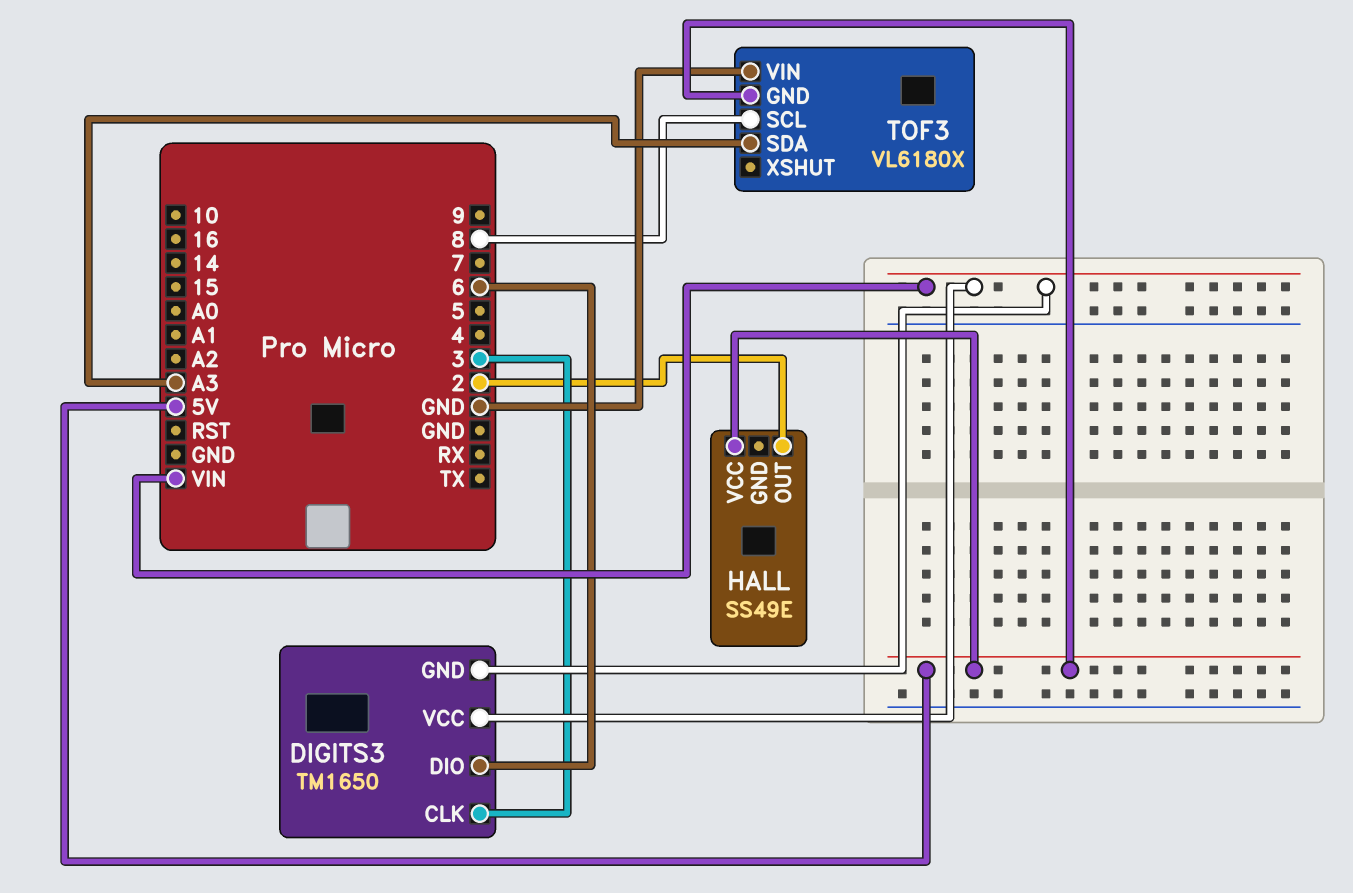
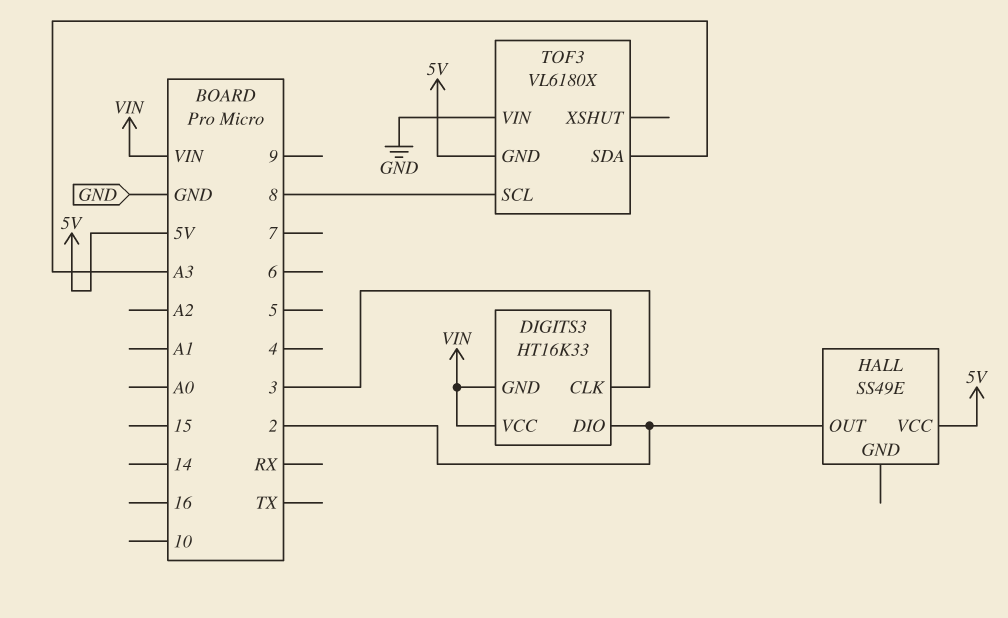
DIGITS3: TM1650 -> HT16K33
DIGITS3 pin DIO: 6 -> 2

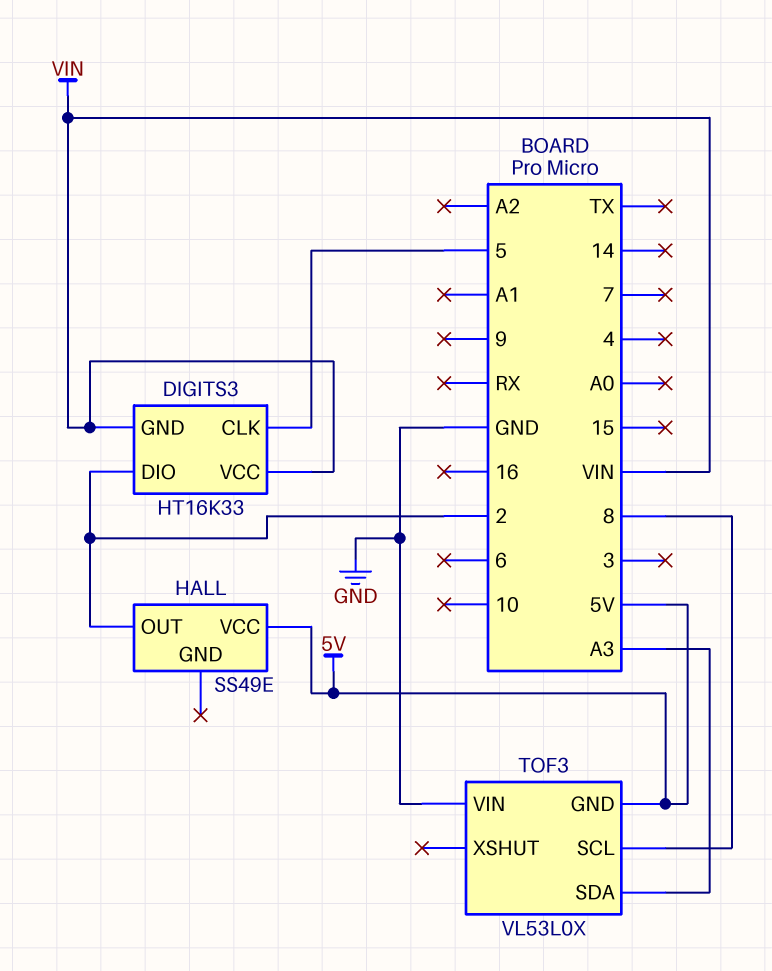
DIGITS3 pin CLK: 3 -> 5
TOF3: VL6180X -> VL53L0X

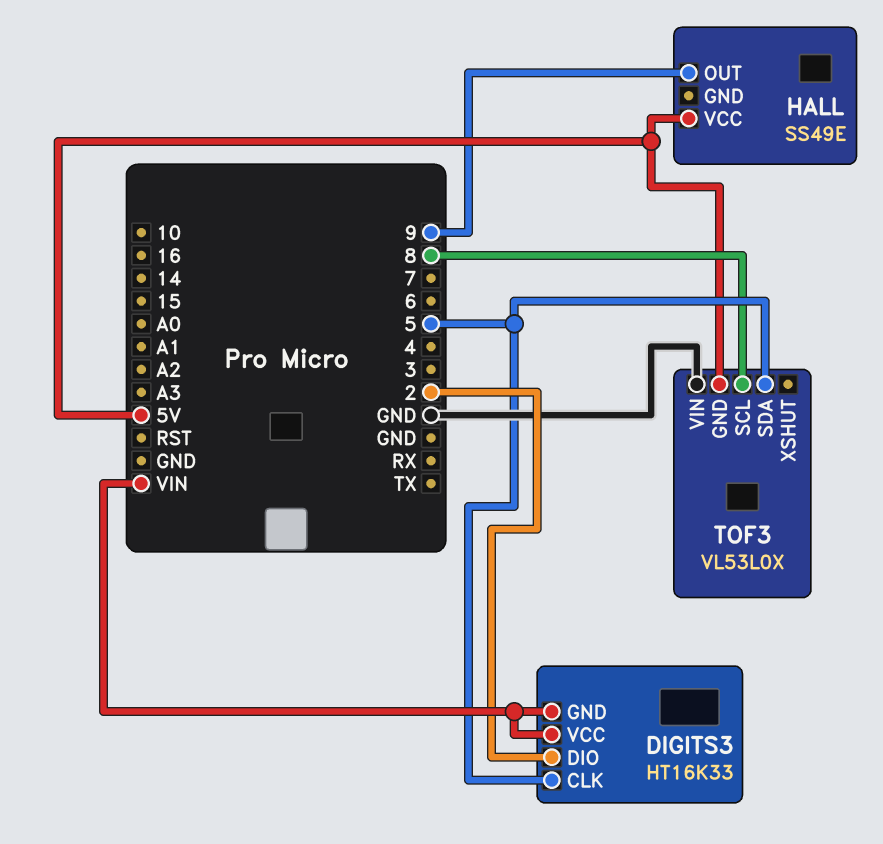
HALL pin OUT: 2 -> 9
TOF3 pin SDA: A3 -> 5

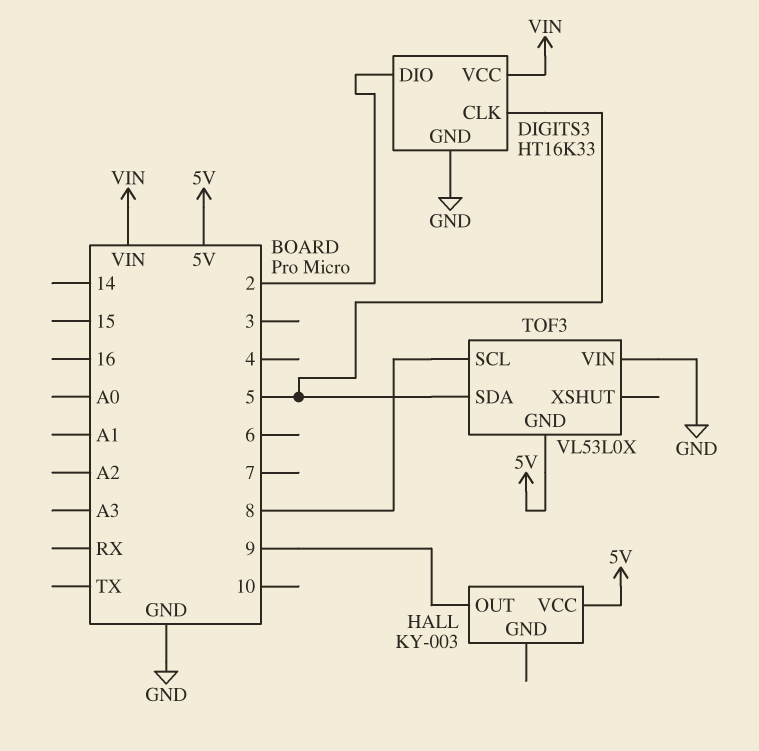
DIGITS3 pin GND: VIN -> GND
HALL: SS49E -> KY-003

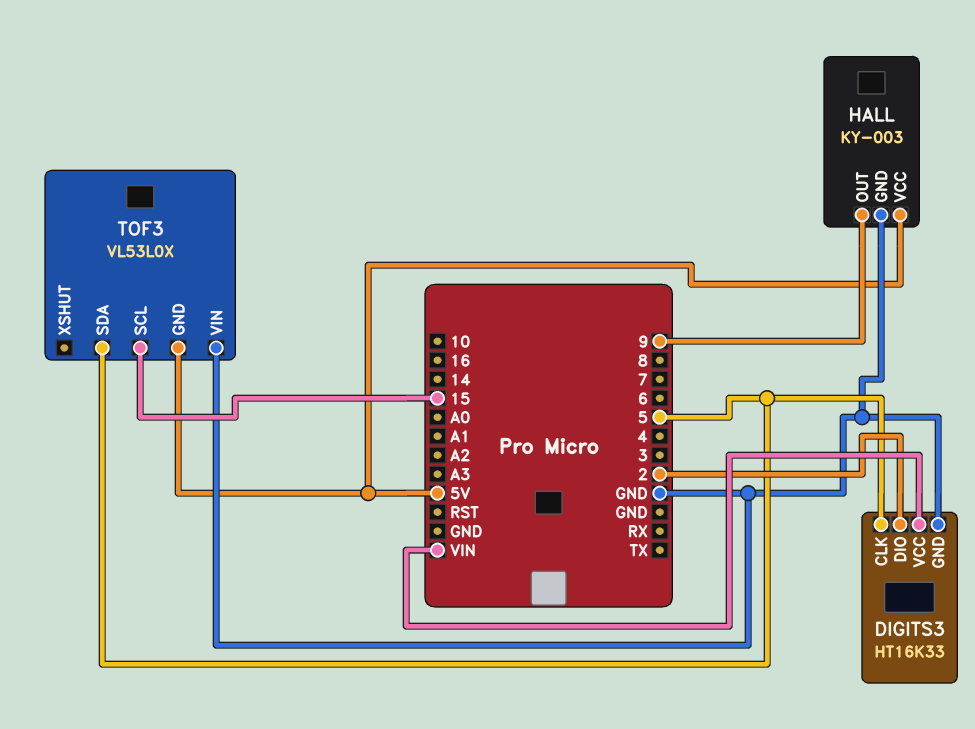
HALL pin GND: none -> GND
TOF3 pin SCL: 8 -> 15

